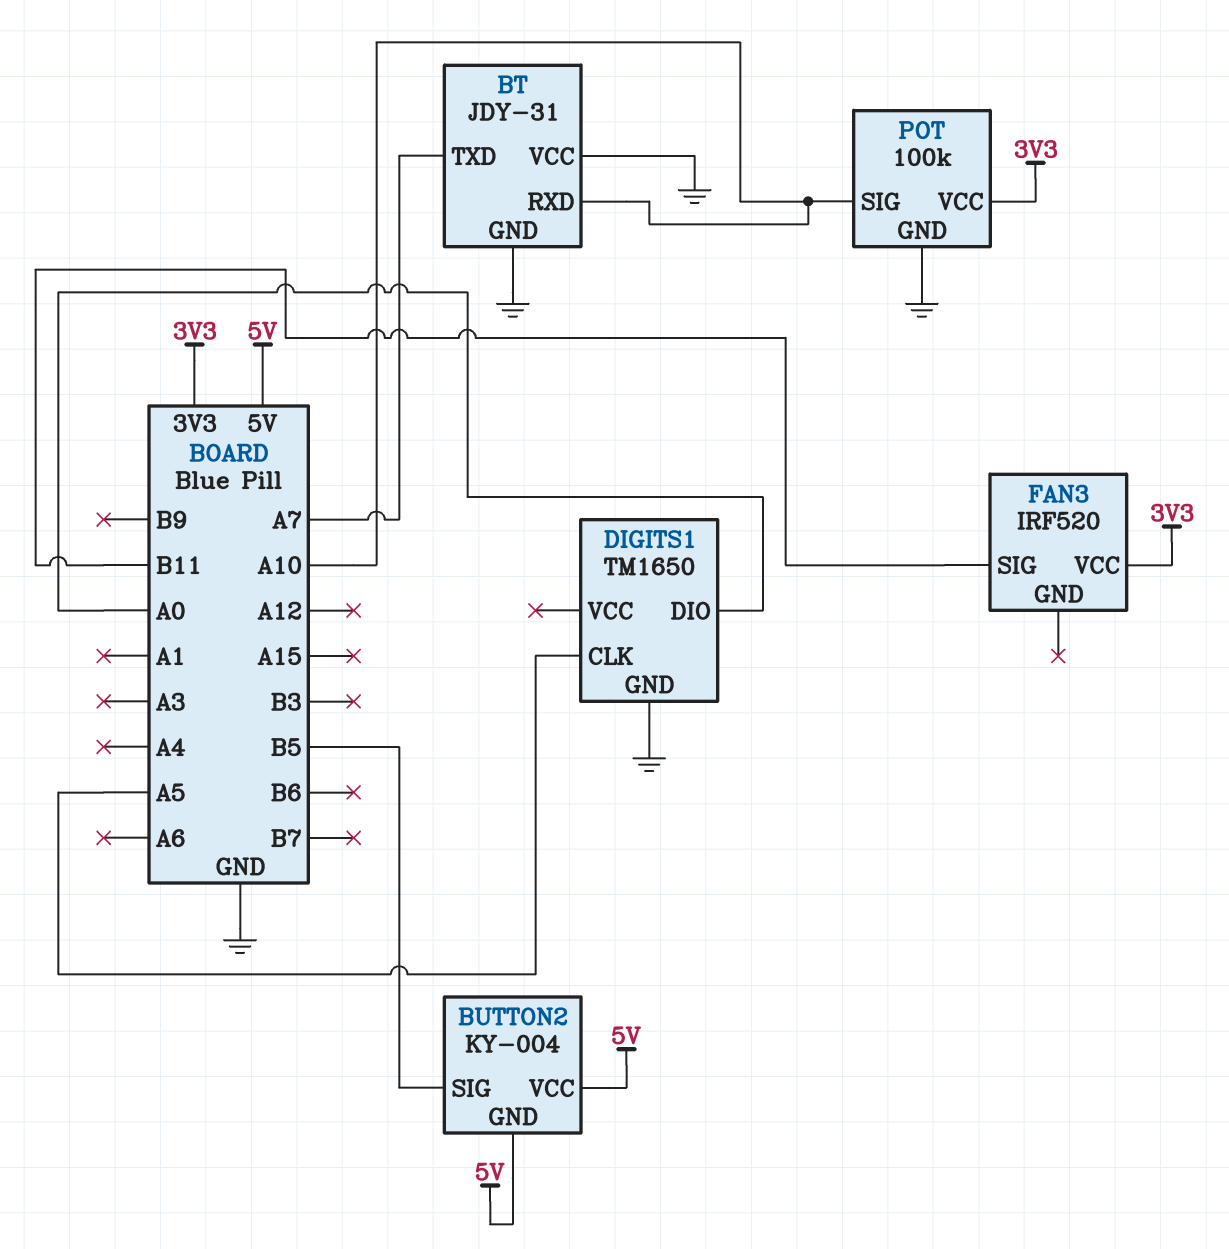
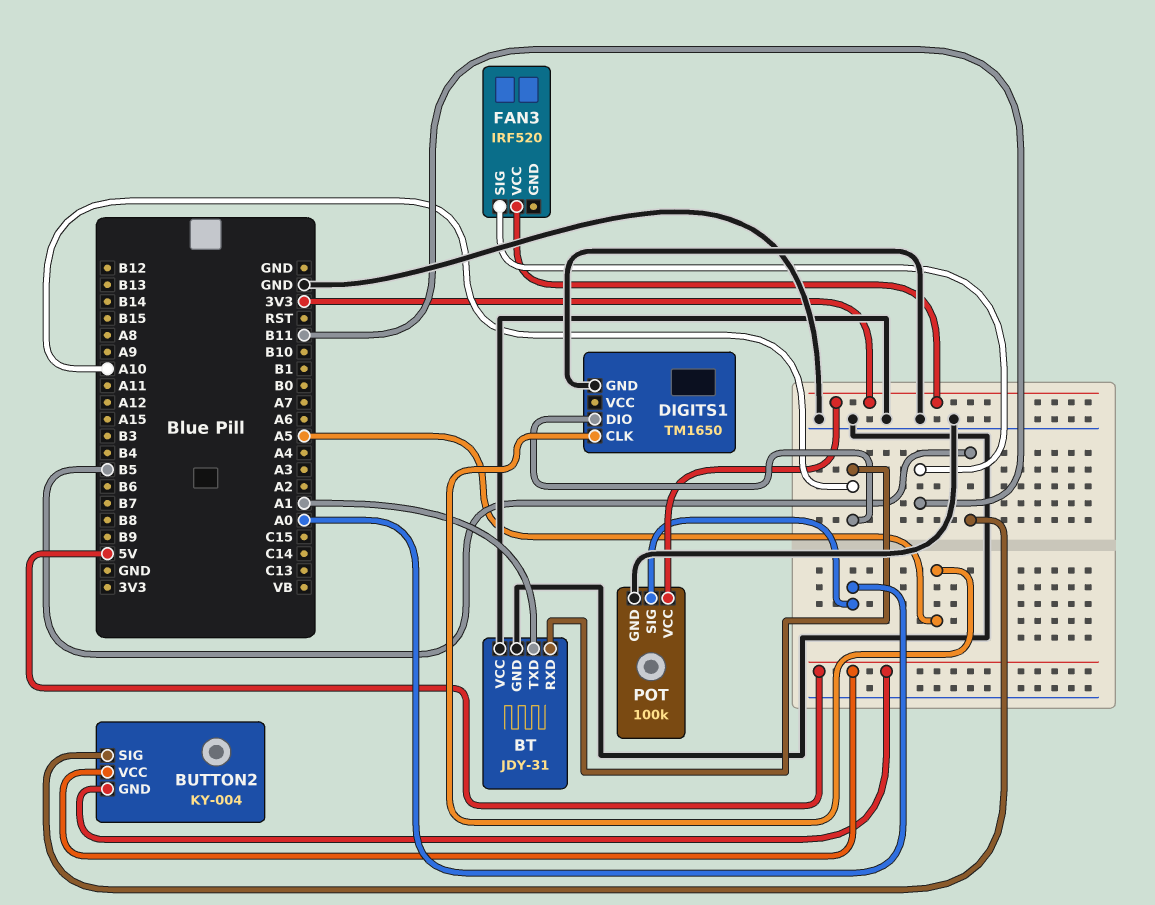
BT pin TXD: A7 -> A1
DIGITS1 pin DIO: A0 -> A10
POT pin SIG: A10 -> A0

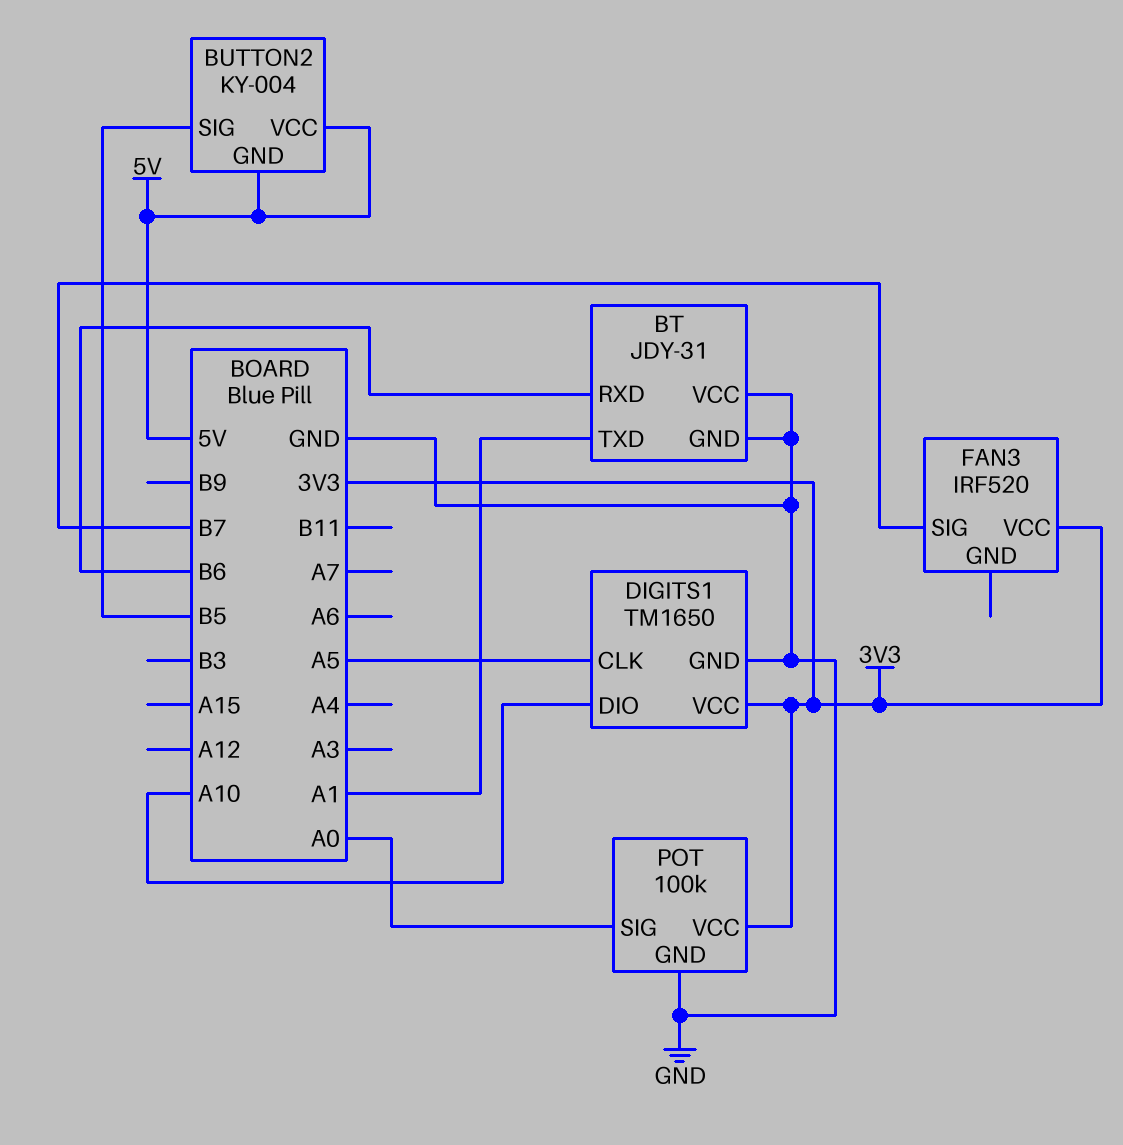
BT pin RXD: A10 -> B6
DIGITS1 pin VCC: none -> 3V3
FAN3 pin SIG: B11 -> B7

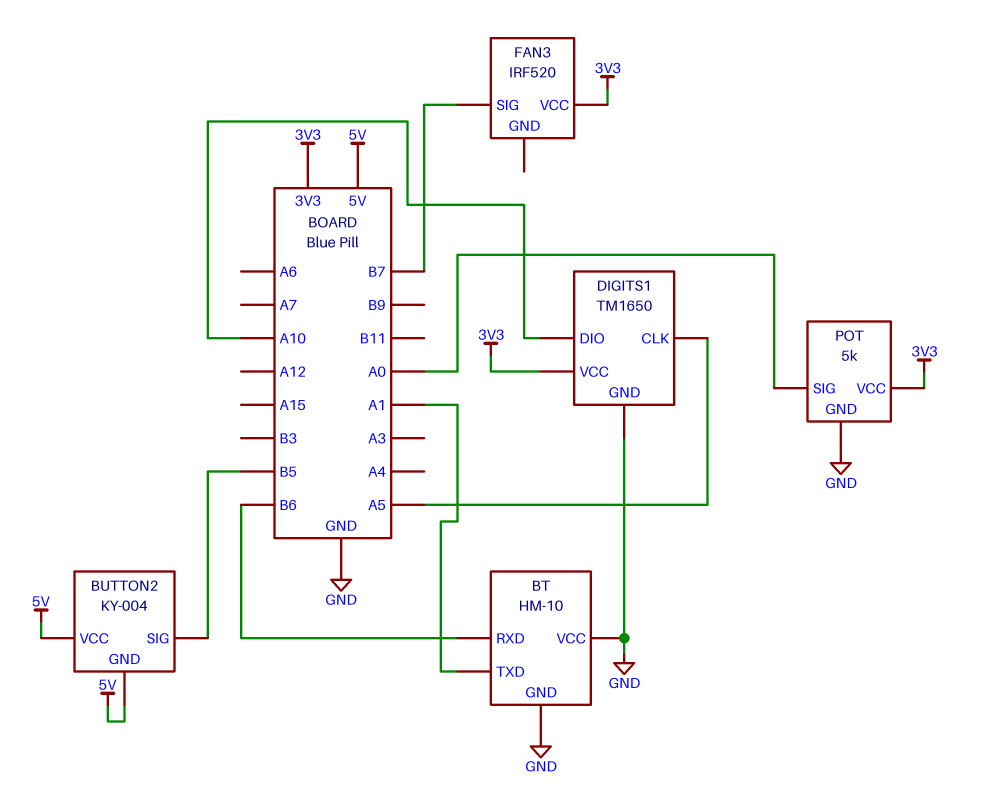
BT: JDY-31 -> HM-10
POT: 100k -> 5k

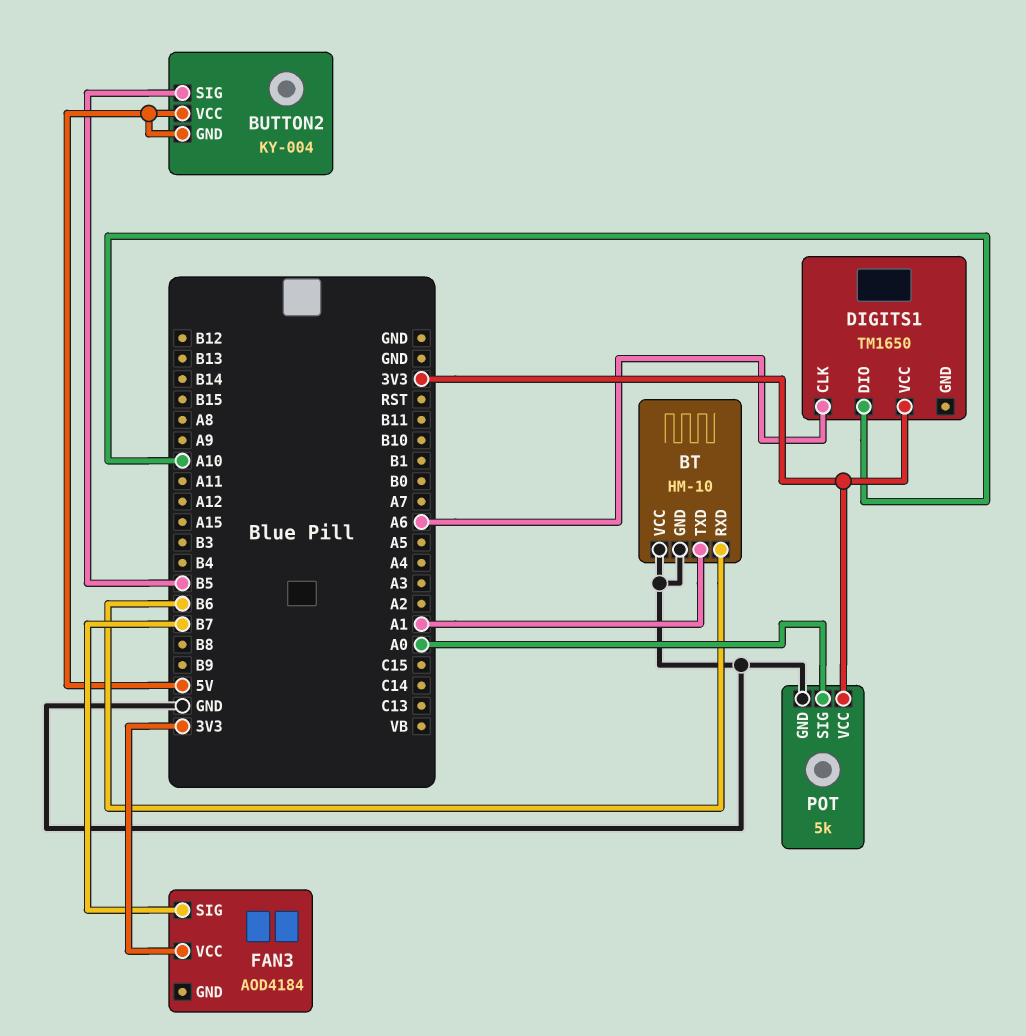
DIGITS1 pin CLK: A5 -> A6
DIGITS1 pin GND: GND -> none
FAN3: IRF520 -> AOD4184

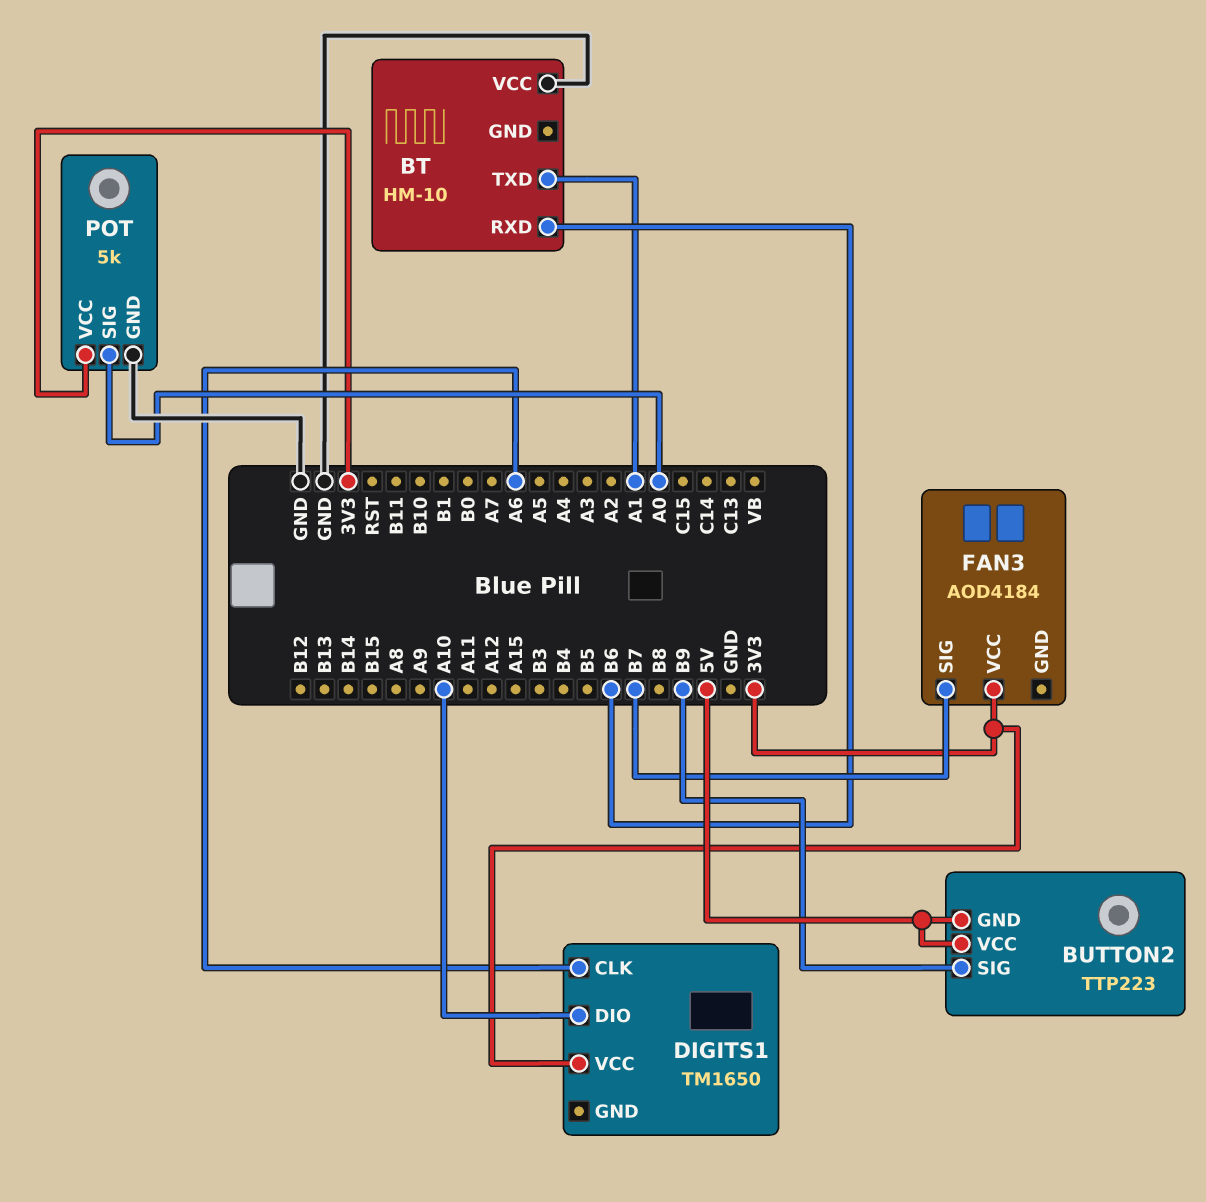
BT pin GND: GND -> none
BUTTON2: KY-004 -> TTP223
BUTTON2 pin SIG: B5 -> B9

